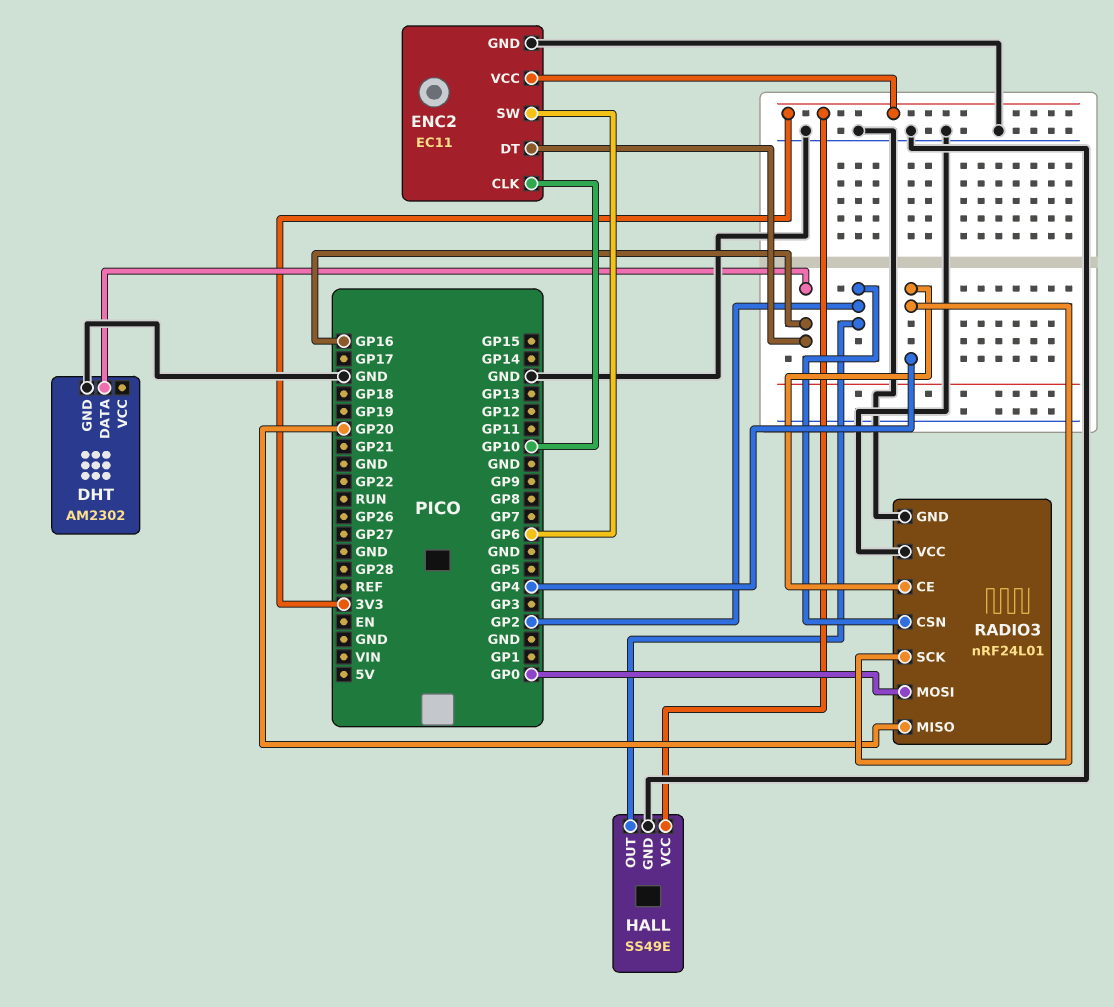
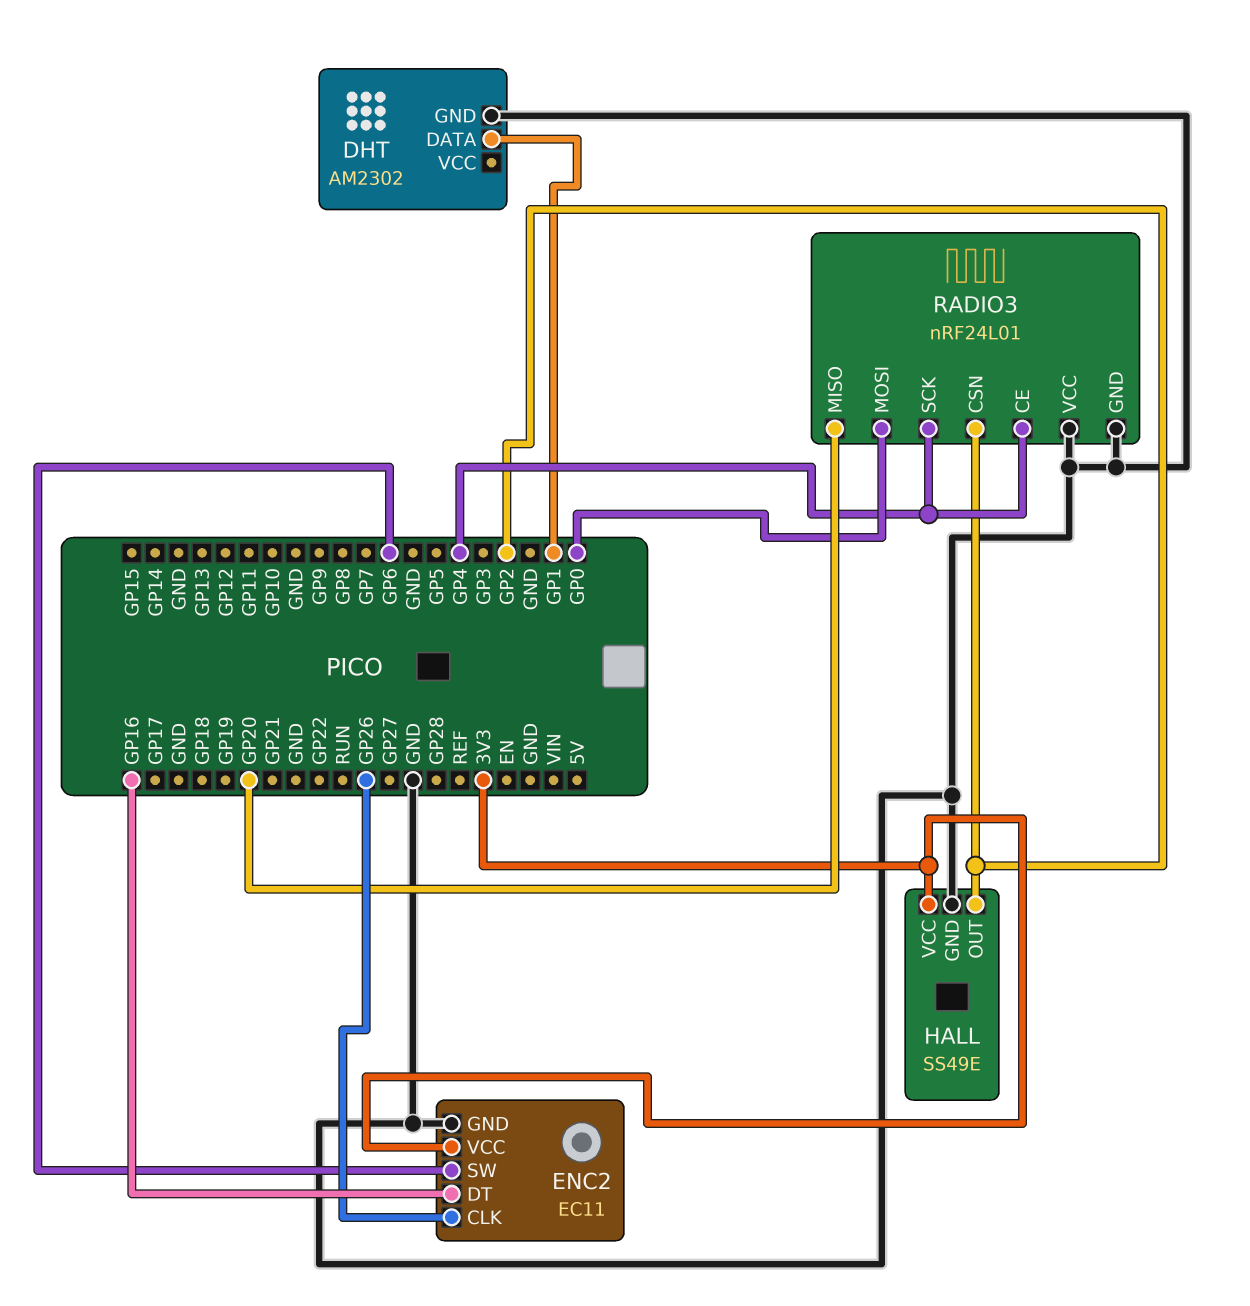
DHT pin DATA: GP16 -> GP1
ENC2 pin CLK: GP10 -> GP26

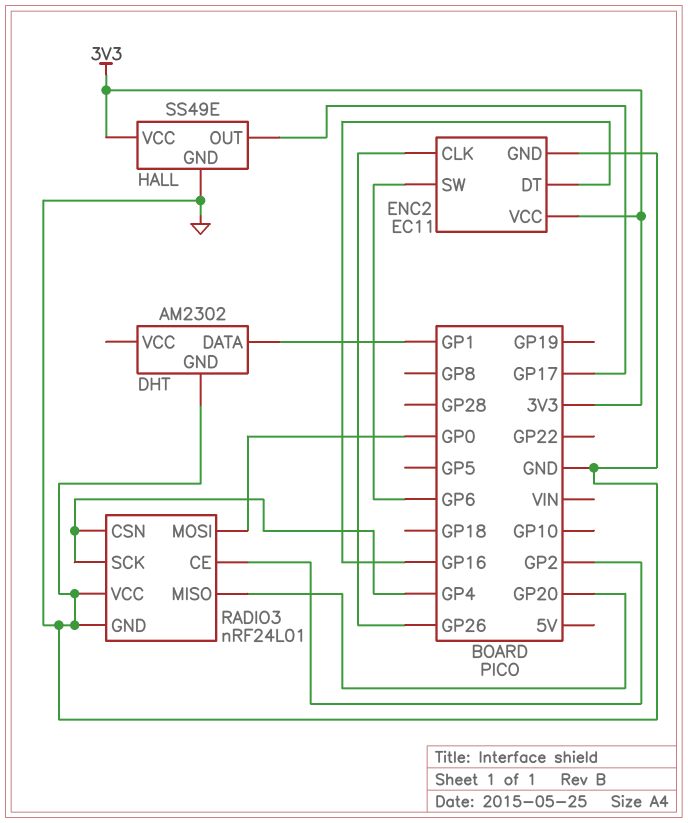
HALL pin OUT: GP2 -> GP17
RADIO3 pin CE: GP4 -> GP2
RADIO3 pin CSN: GP2 -> GP4

